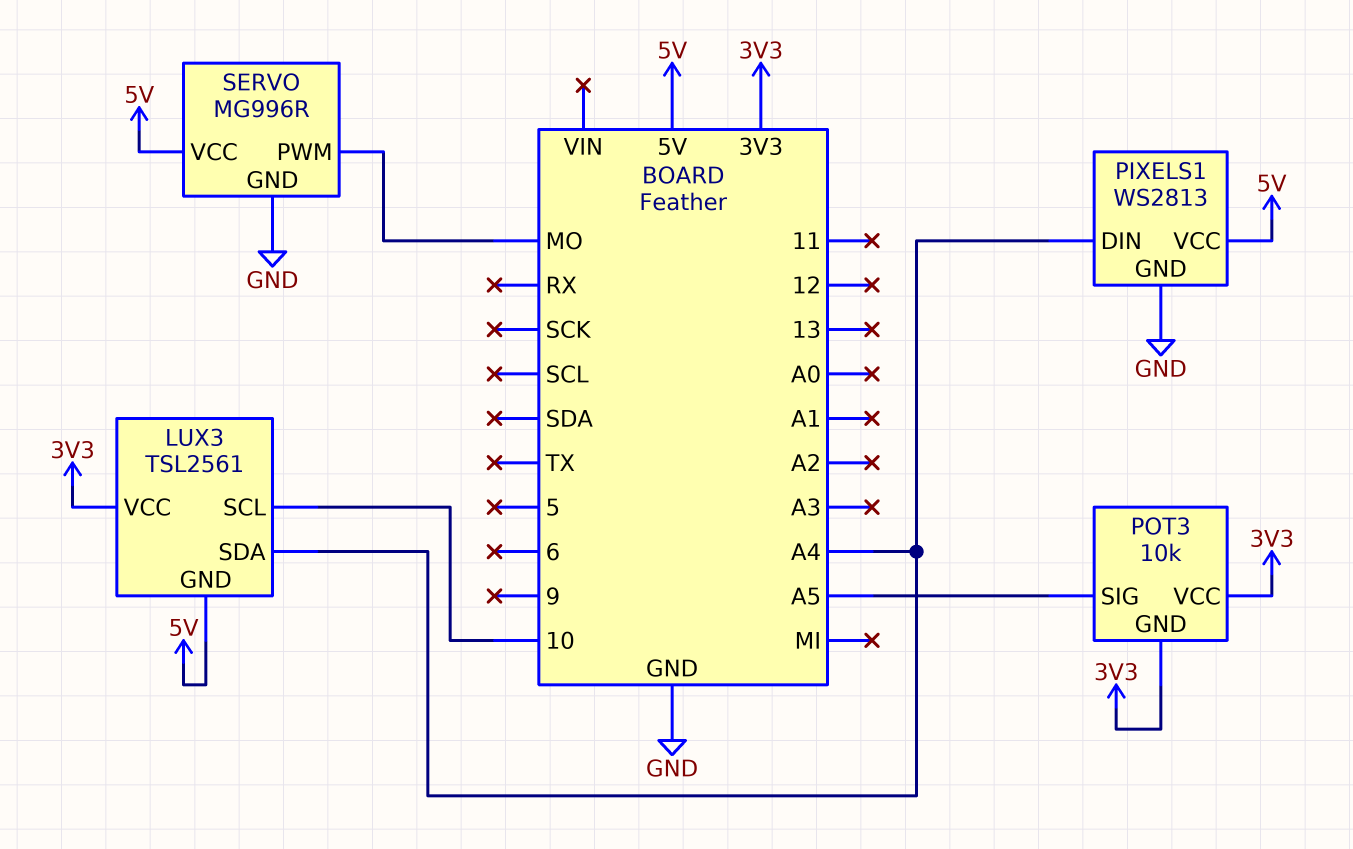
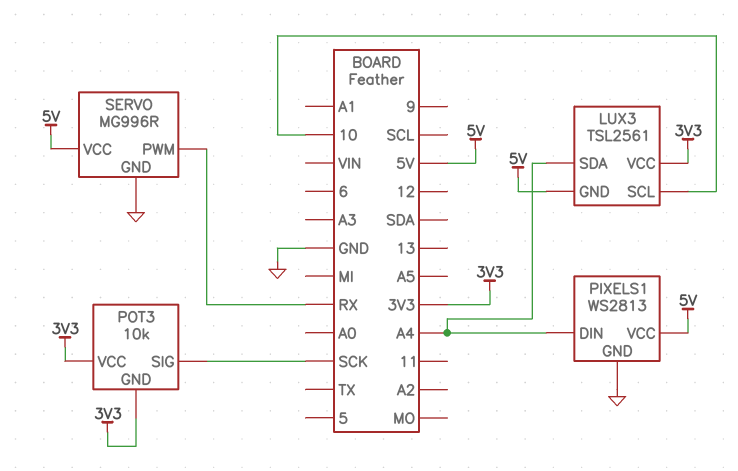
POT3 pin SIG: A5 -> SCK
SERVO pin PWM: MO -> RX

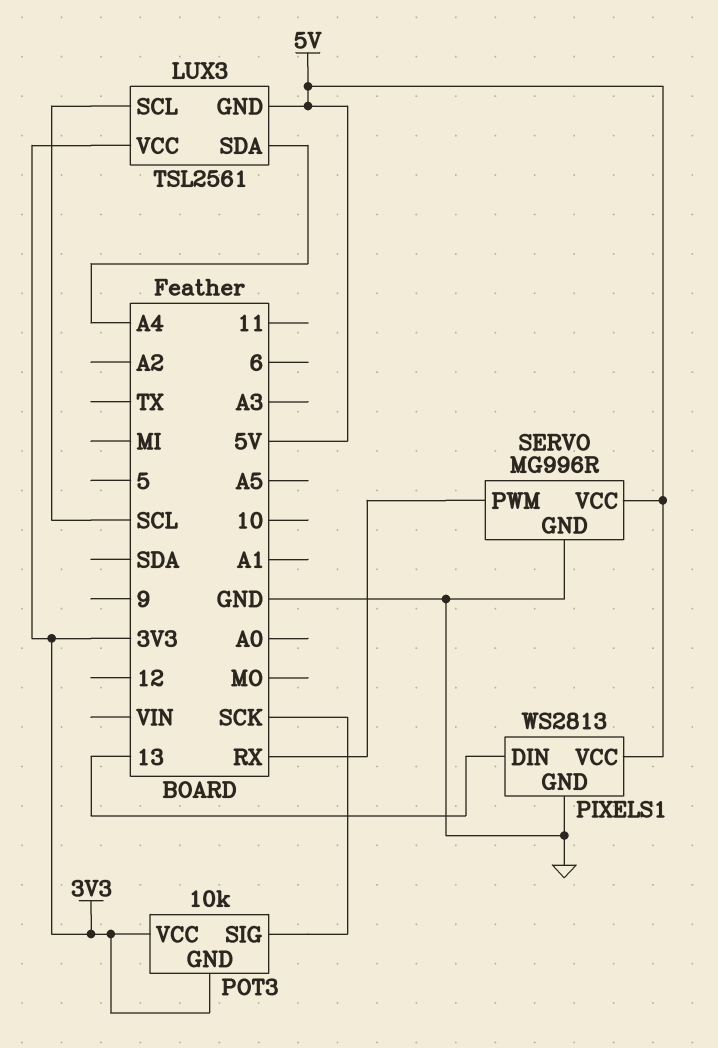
LUX3 pin SCL: 10 -> SCL
PIXELS1 pin DIN: A4 -> 13

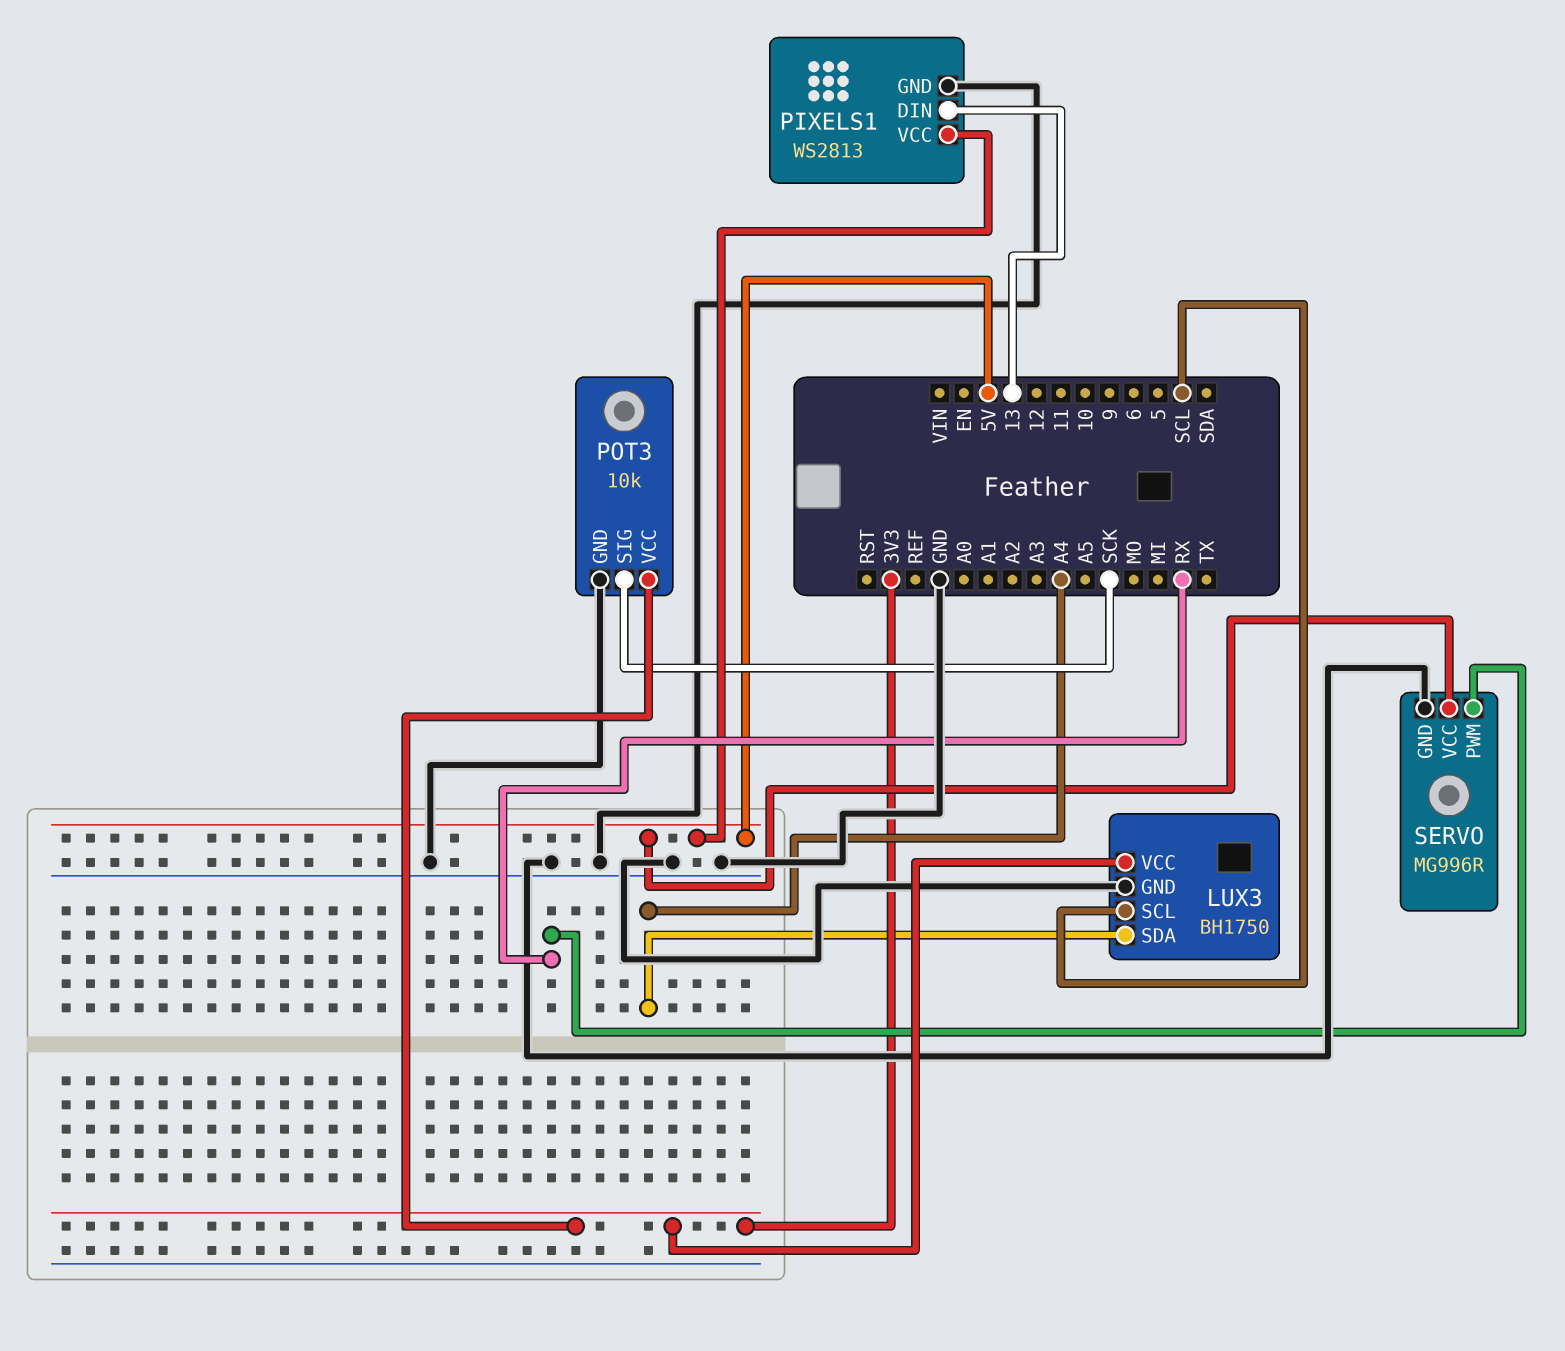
LUX3: TSL2561 -> BH1750
LUX3 pin GND: 5V -> GND
POT3 pin GND: 3V3 -> GND

